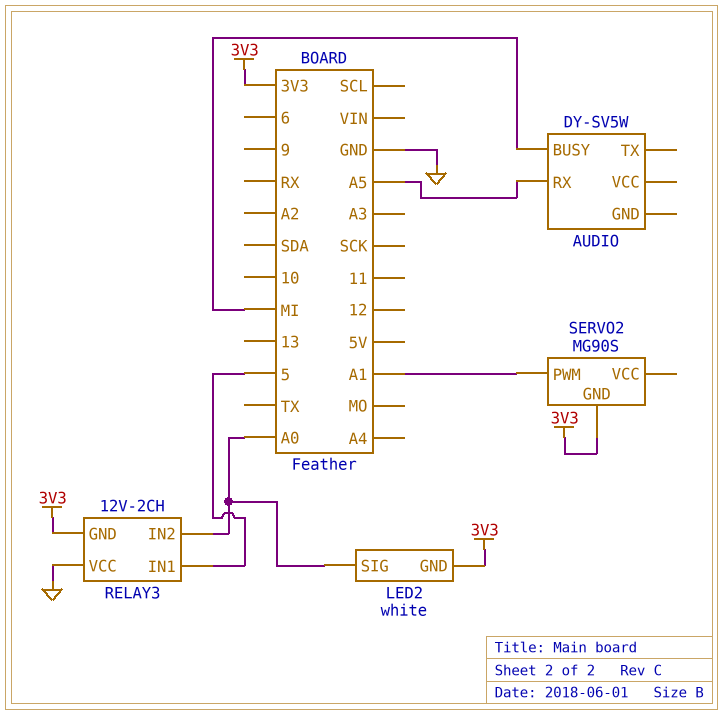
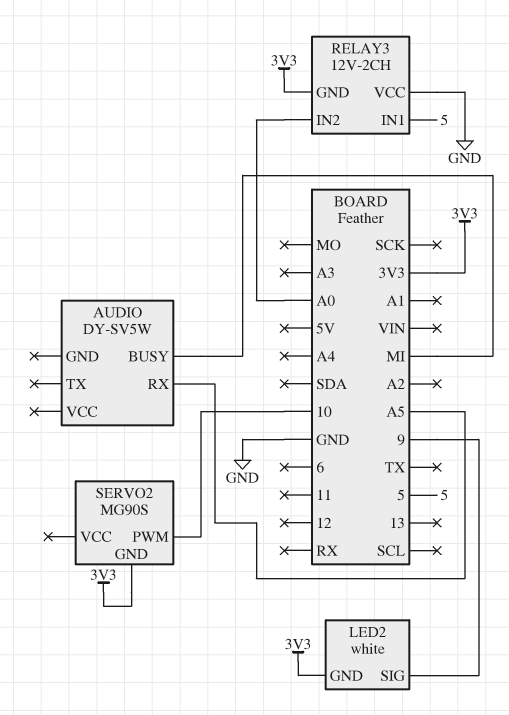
LED2 pin SIG: A0 -> 9
SERVO2 pin PWM: A1 -> 10

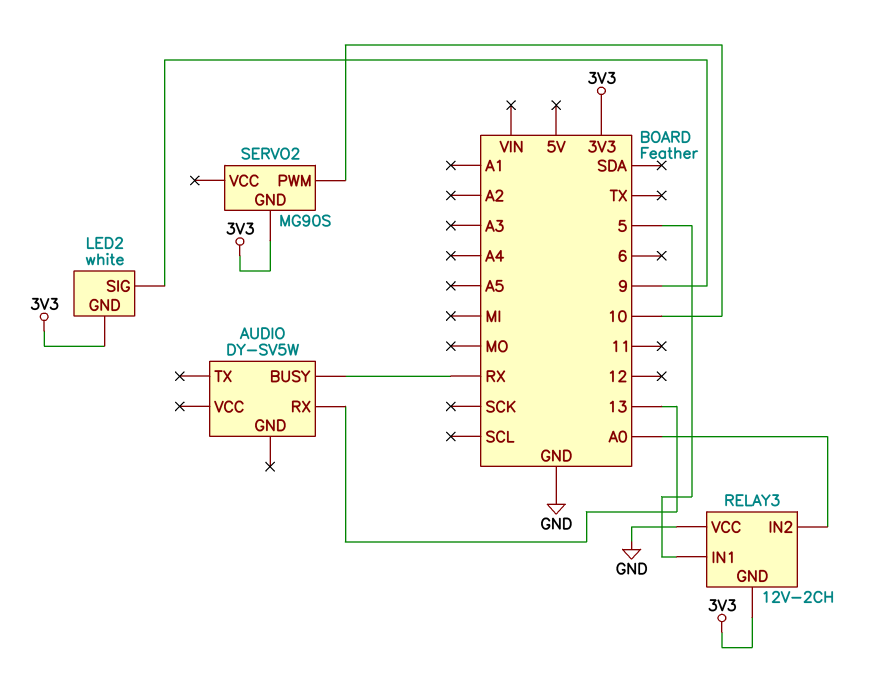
AUDIO pin BUSY: MI -> RX
AUDIO pin RX: A5 -> 13

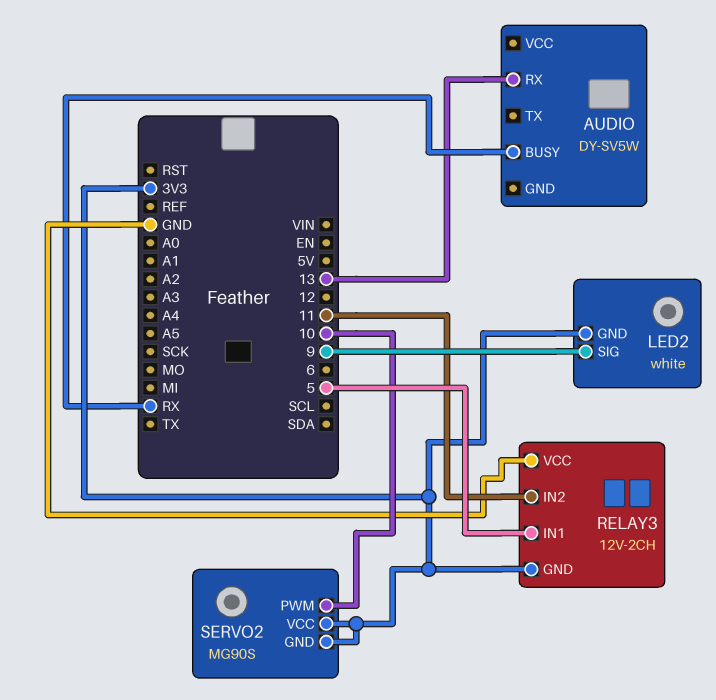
RELAY3 pin IN2: A0 -> 11
SERVO2 pin VCC: none -> 3V3

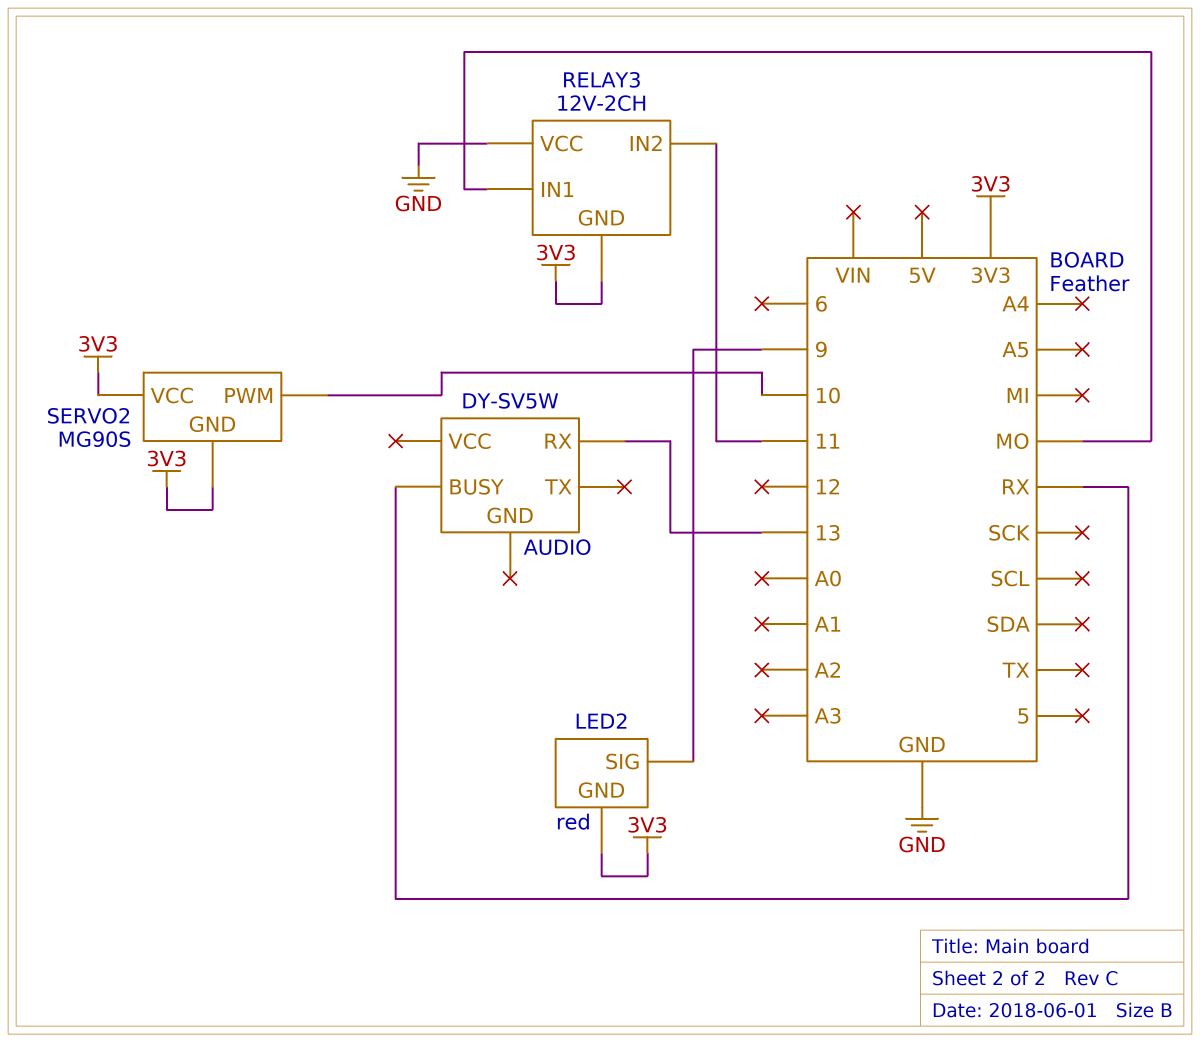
LED2: white -> red
RELAY3 pin IN1: 5 -> MO

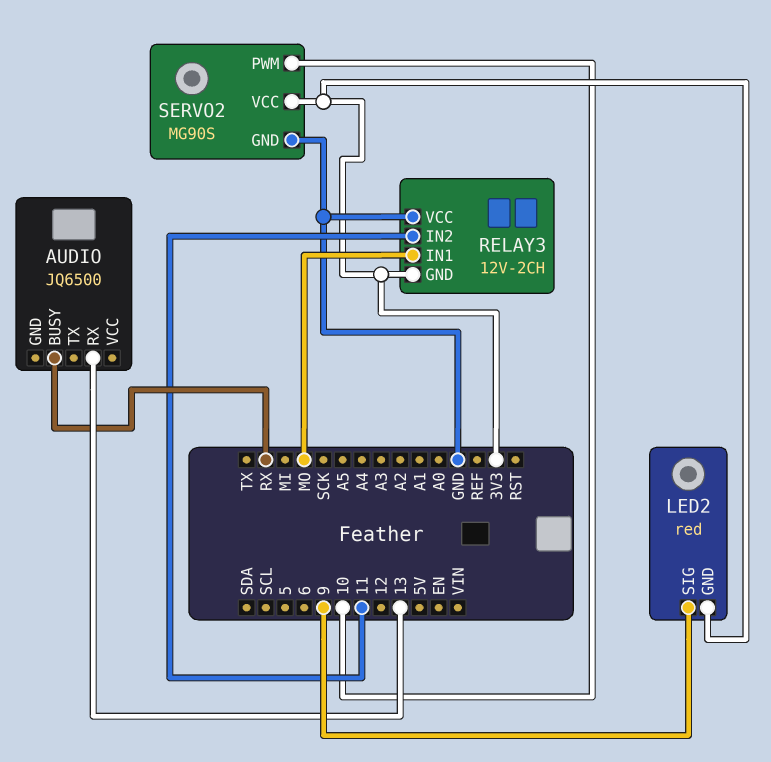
AUDIO: DY-SV5W -> JQ6500
SERVO2 pin GND: 3V3 -> GND

